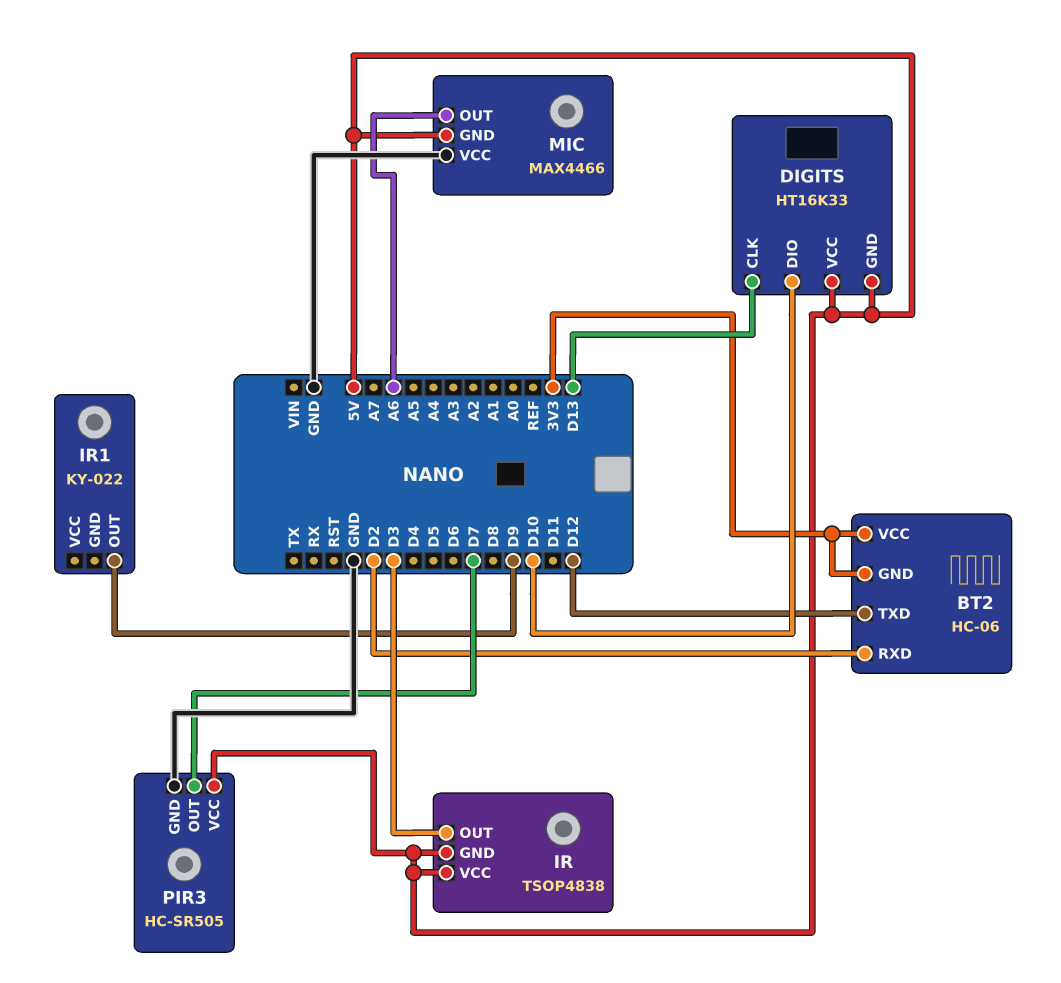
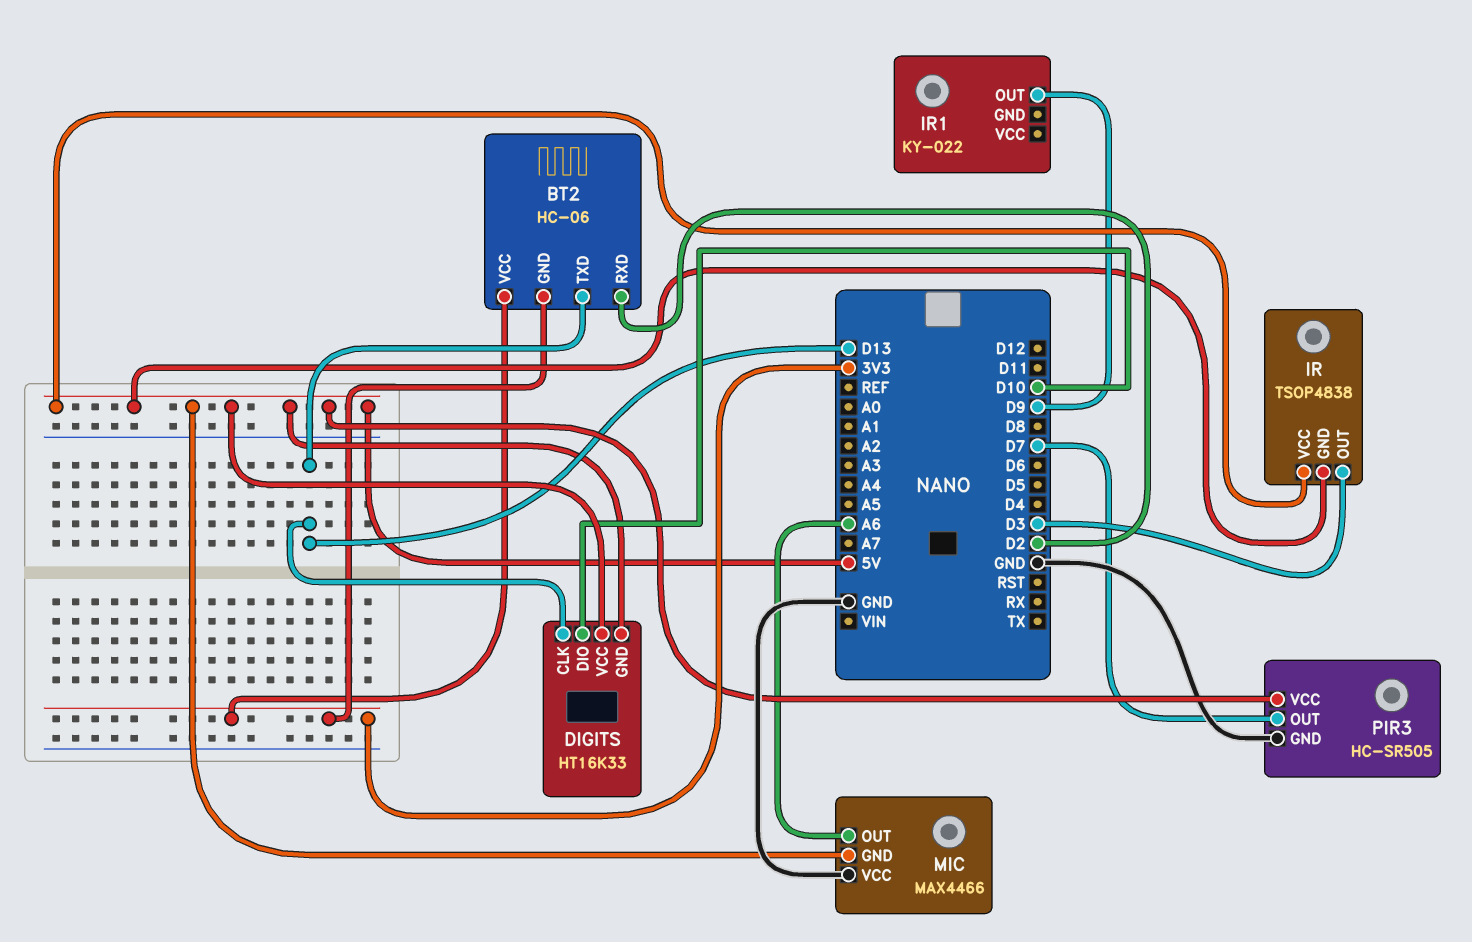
BT2 pin TXD: D12 -> D13

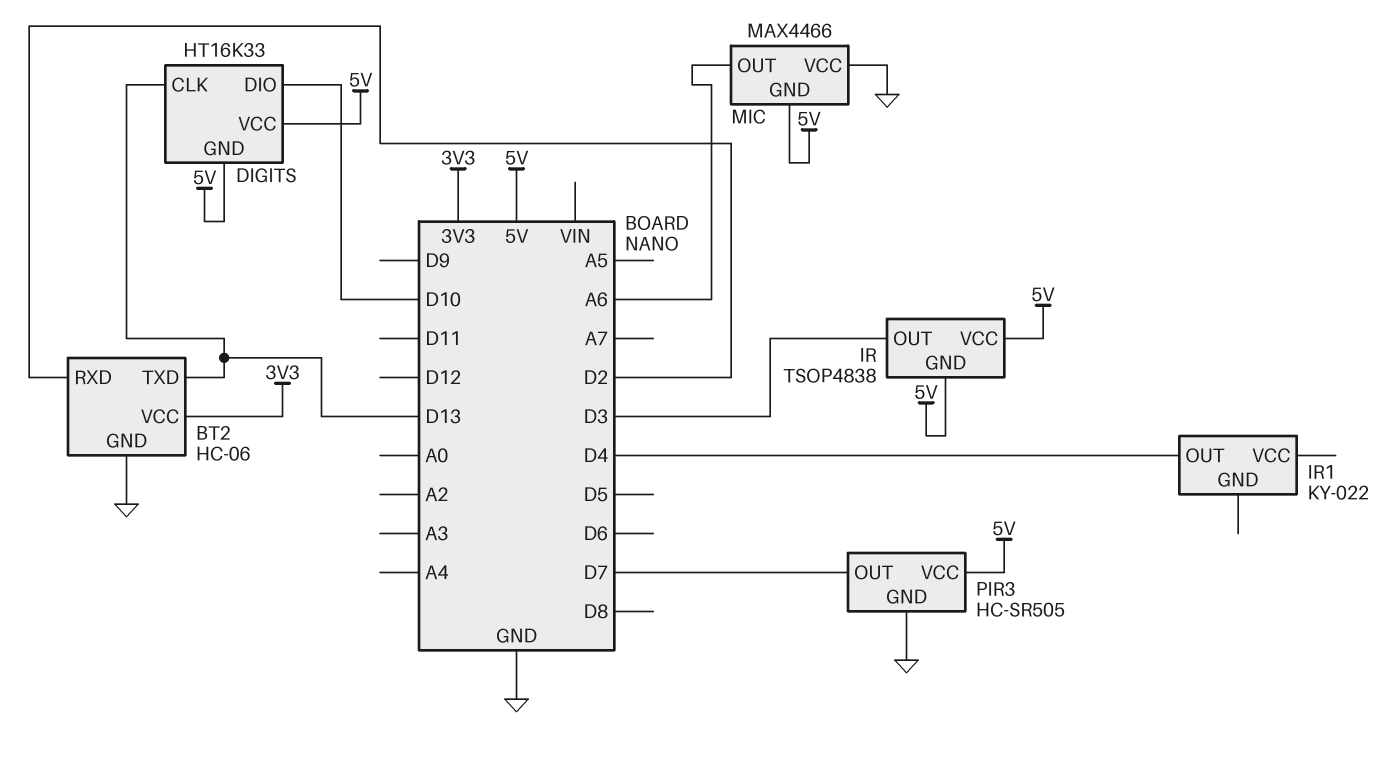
BT2 pin GND: 3V3 -> GND
IR1 pin OUT: D9 -> D4

